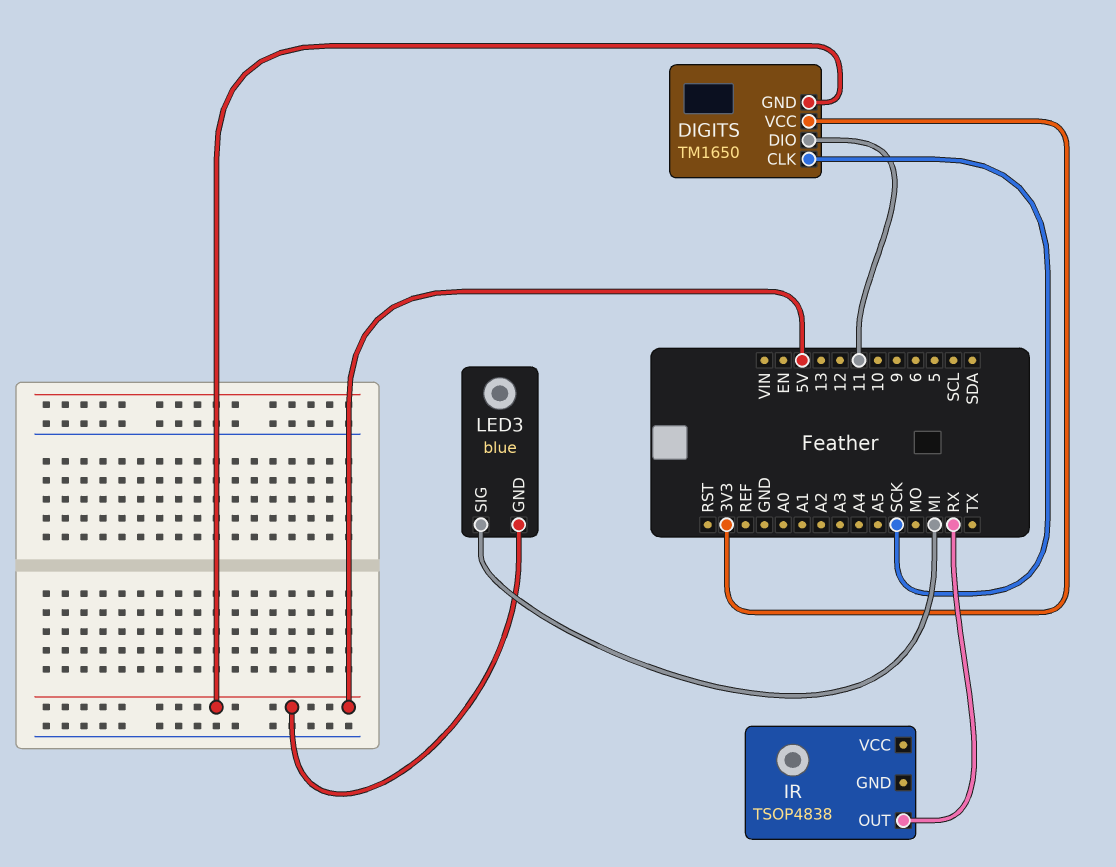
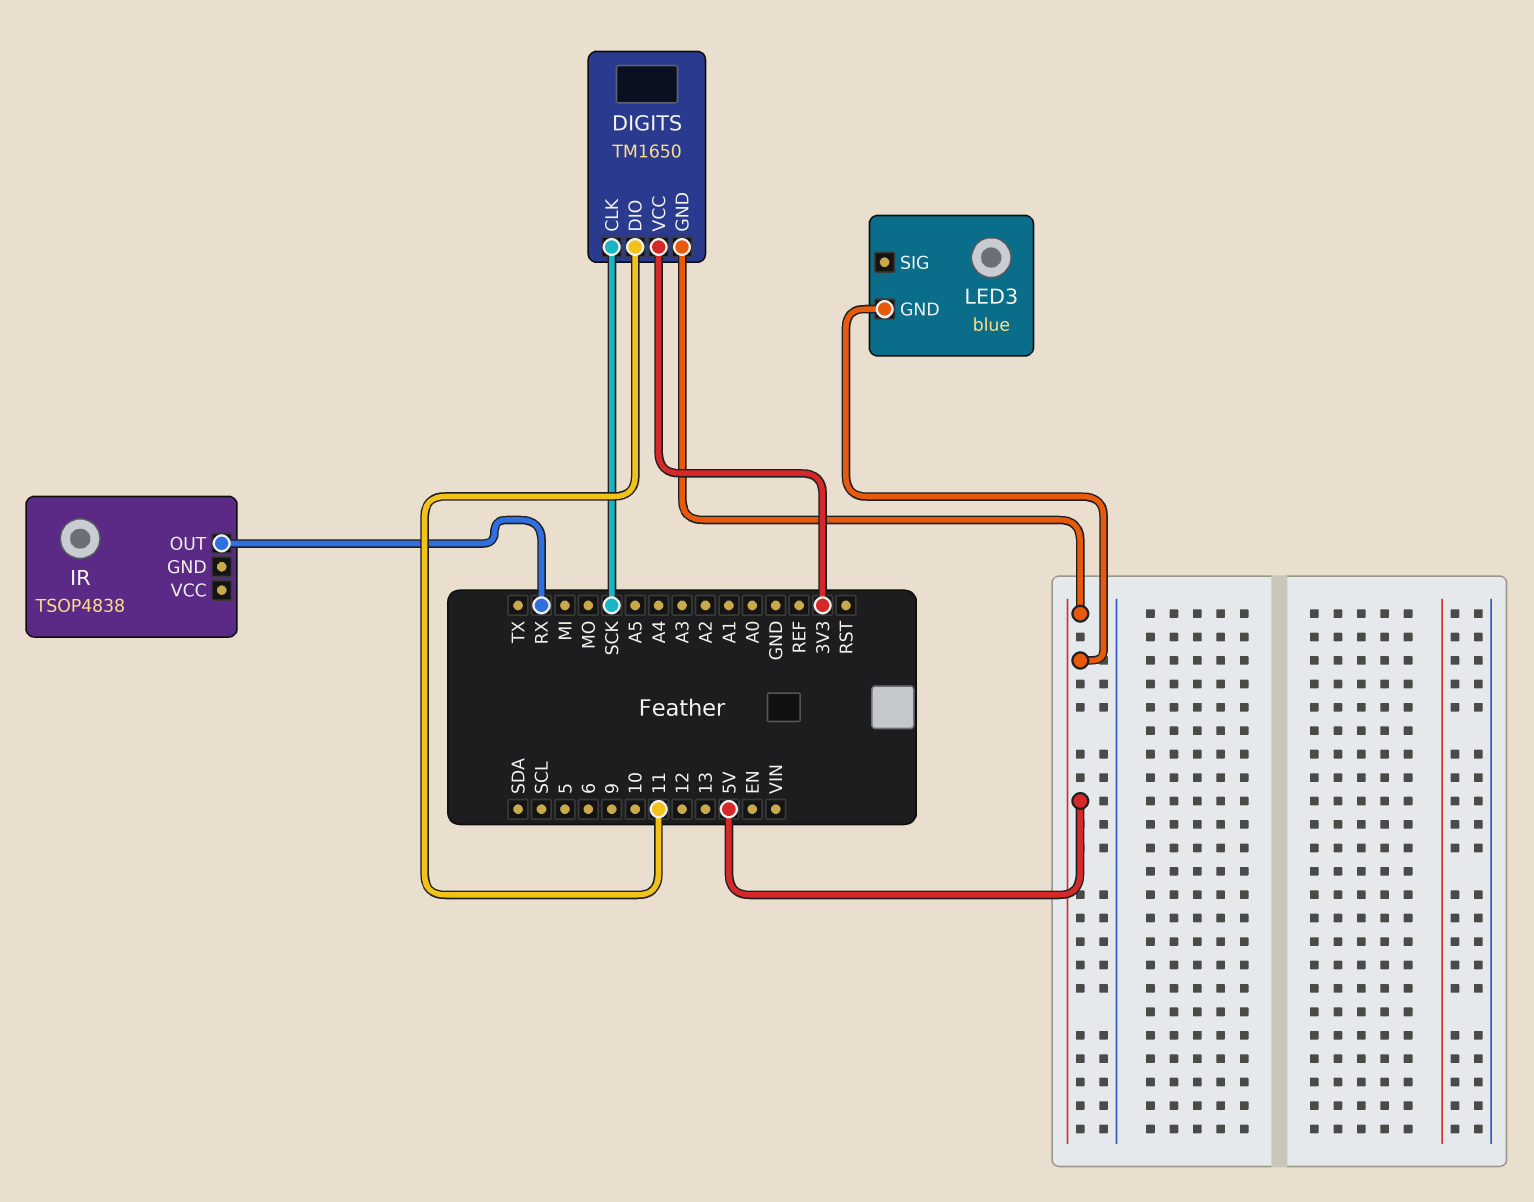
LED3 pin SIG: MI -> none

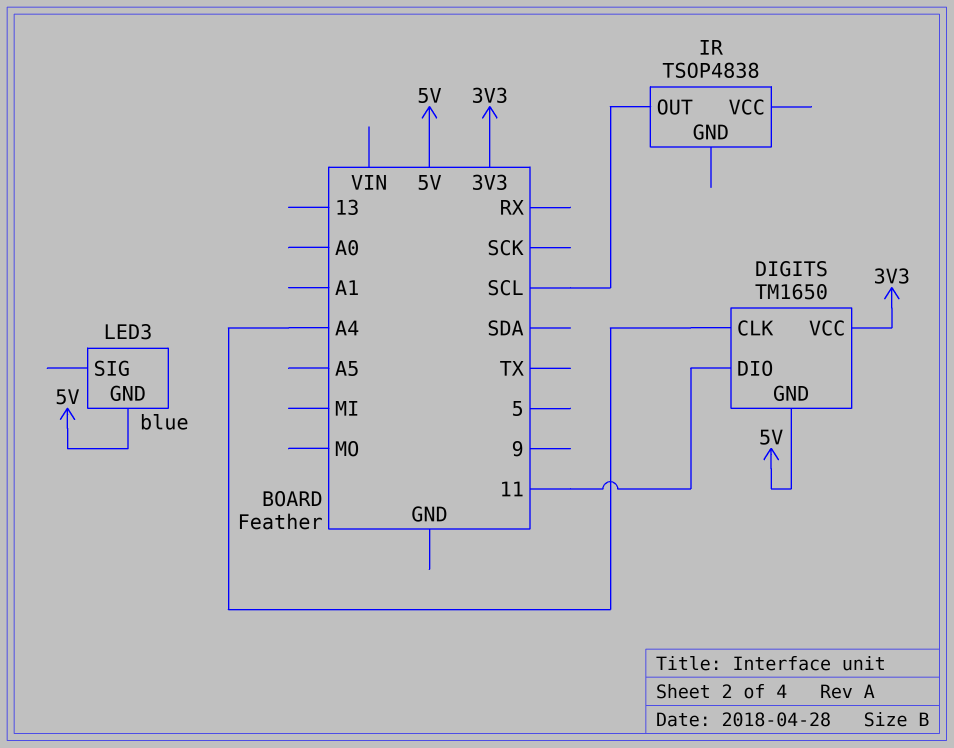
DIGITS pin CLK: SCK -> A4
IR pin OUT: RX -> SCL

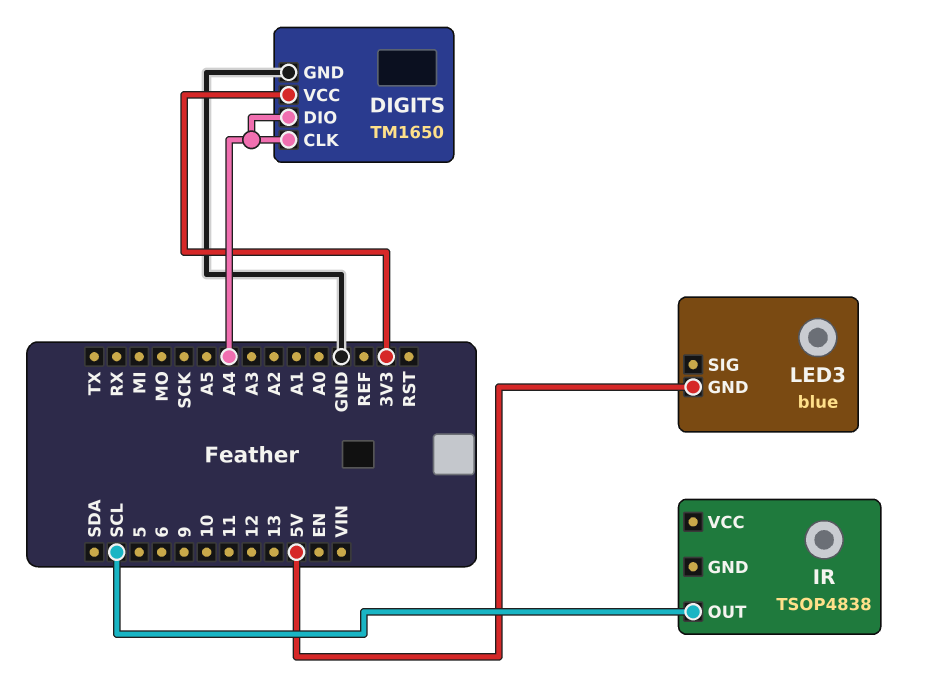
DIGITS pin DIO: 11 -> A4
DIGITS pin GND: 5V -> GND

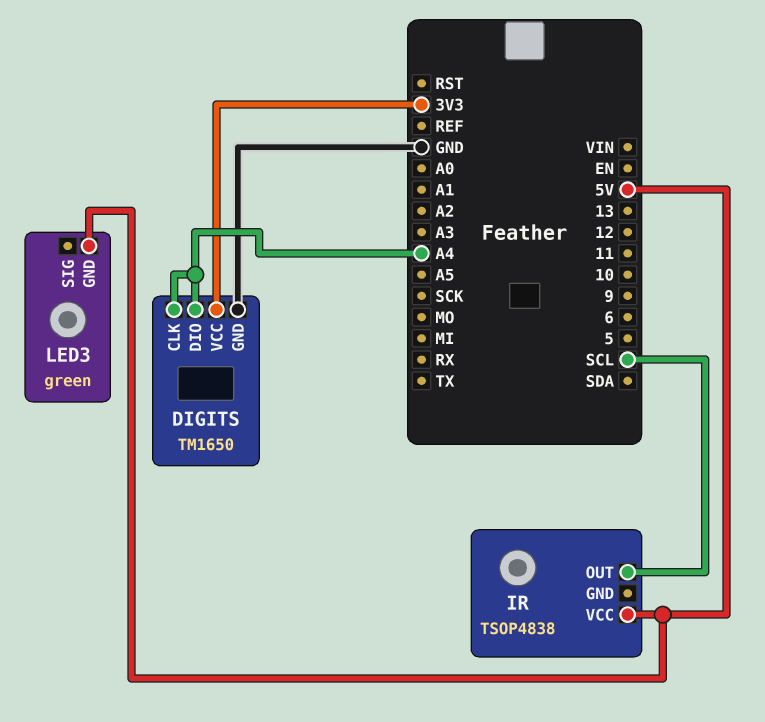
IR pin VCC: none -> 5V
LED3: blue -> green

